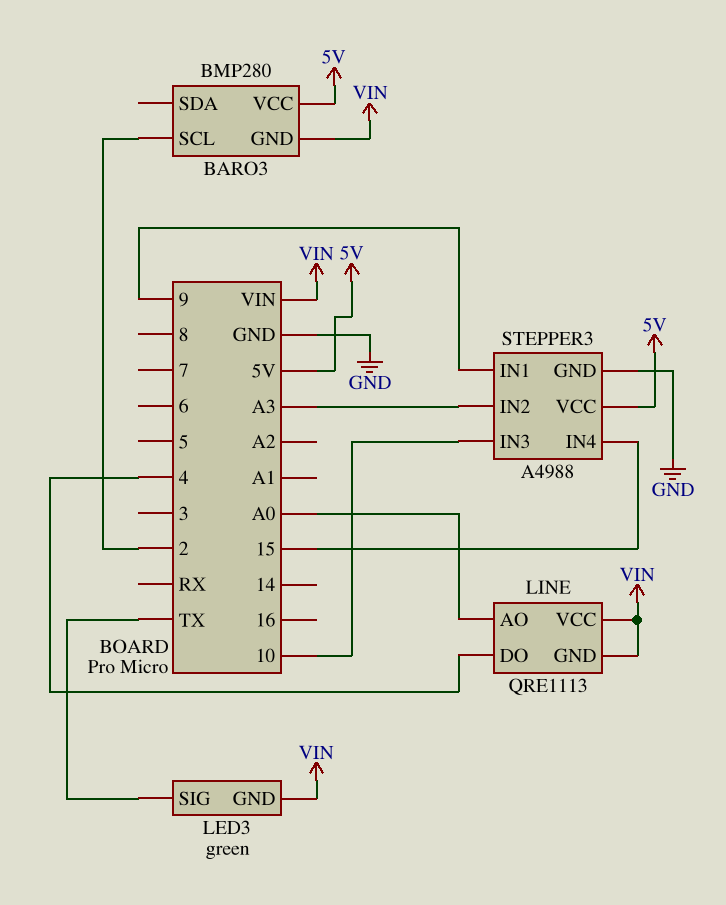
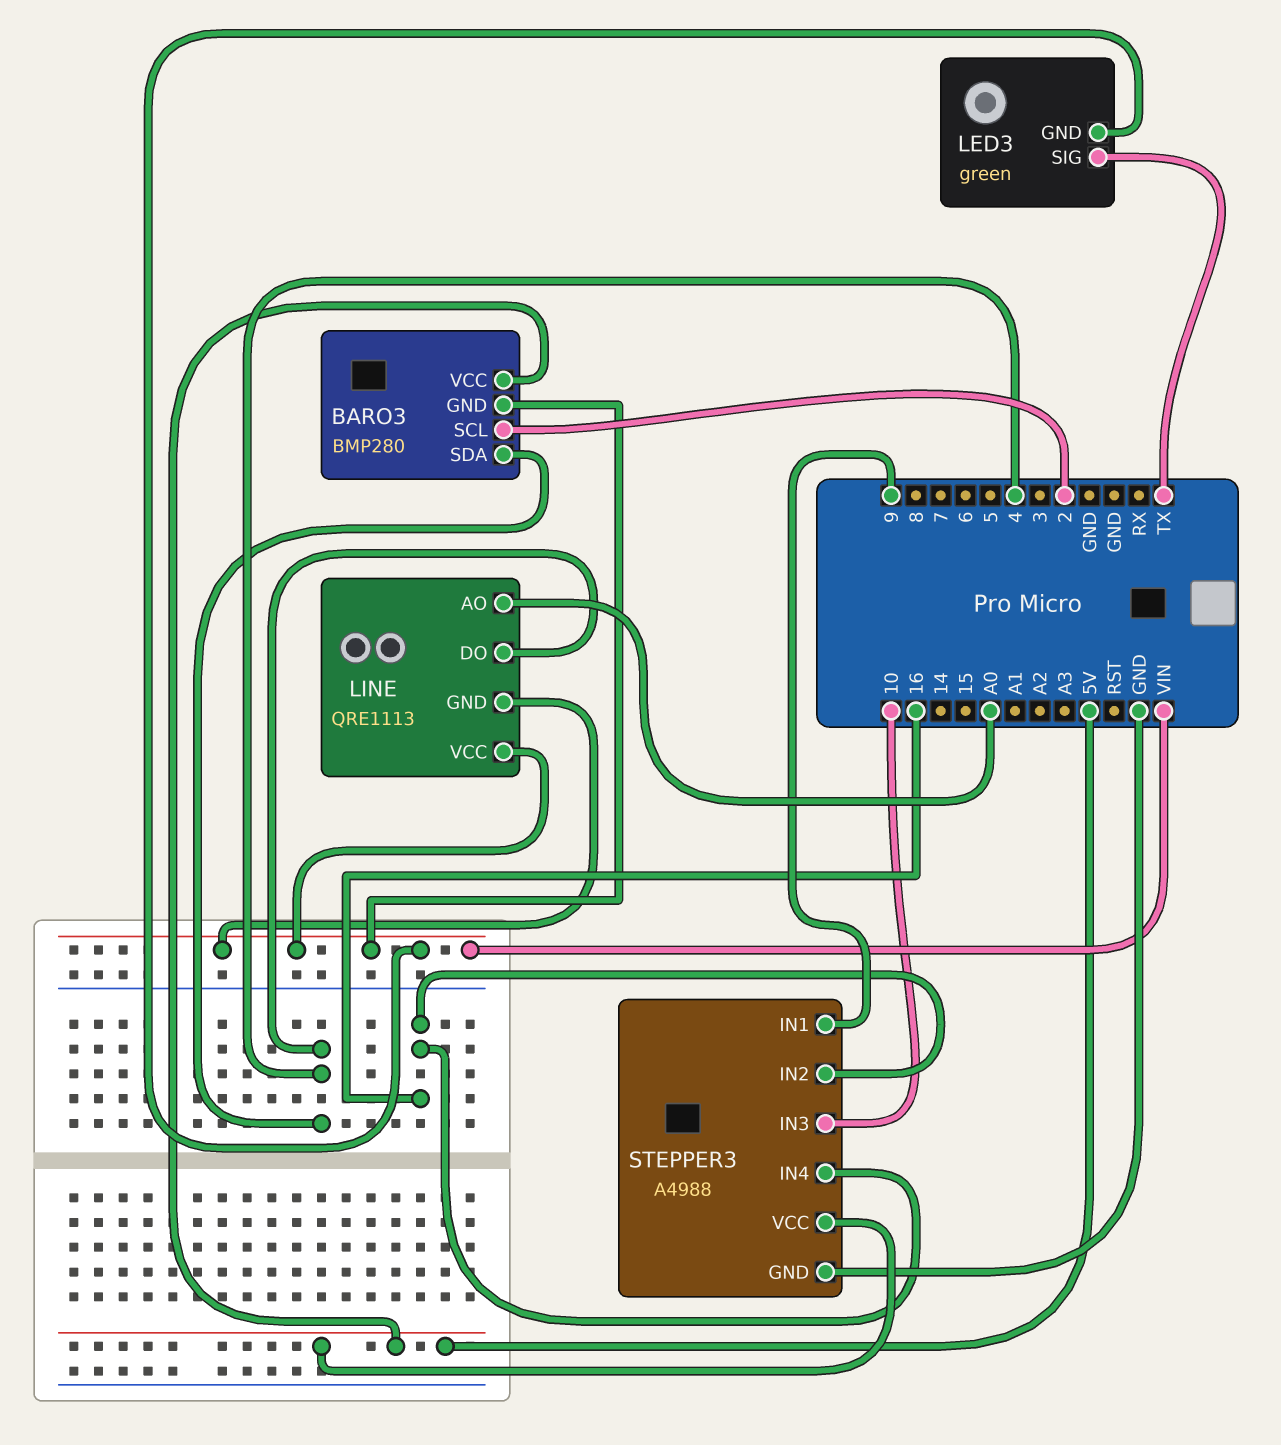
BARO3 pin SDA: none -> 4
STEPPER3 pin IN2: A3 -> 16
STEPPER3 pin IN4: 15 -> 16

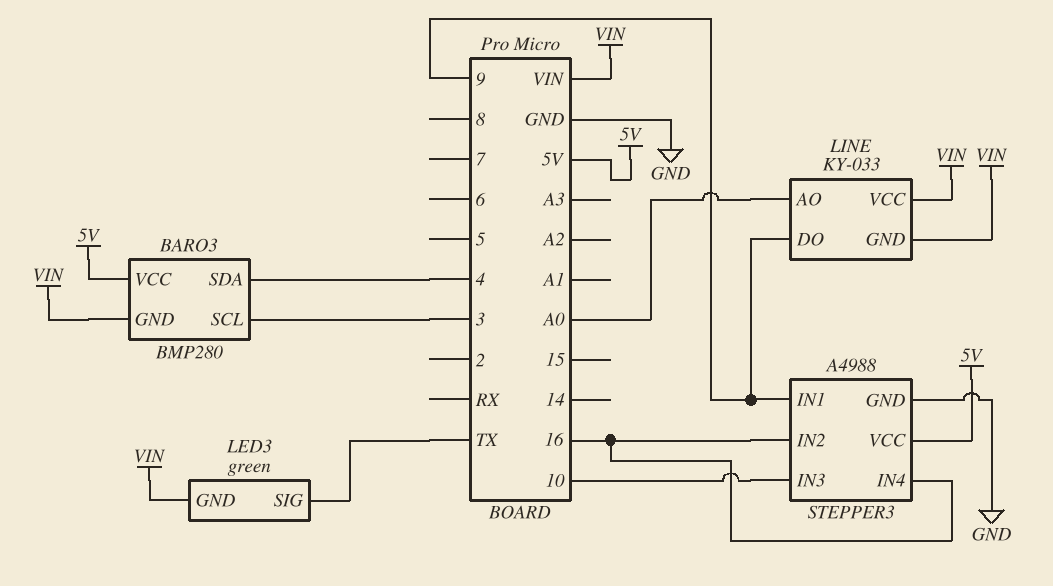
BARO3 pin SCL: 2 -> 3
LINE: QRE1113 -> KY-033
LINE pin DO: 4 -> 9

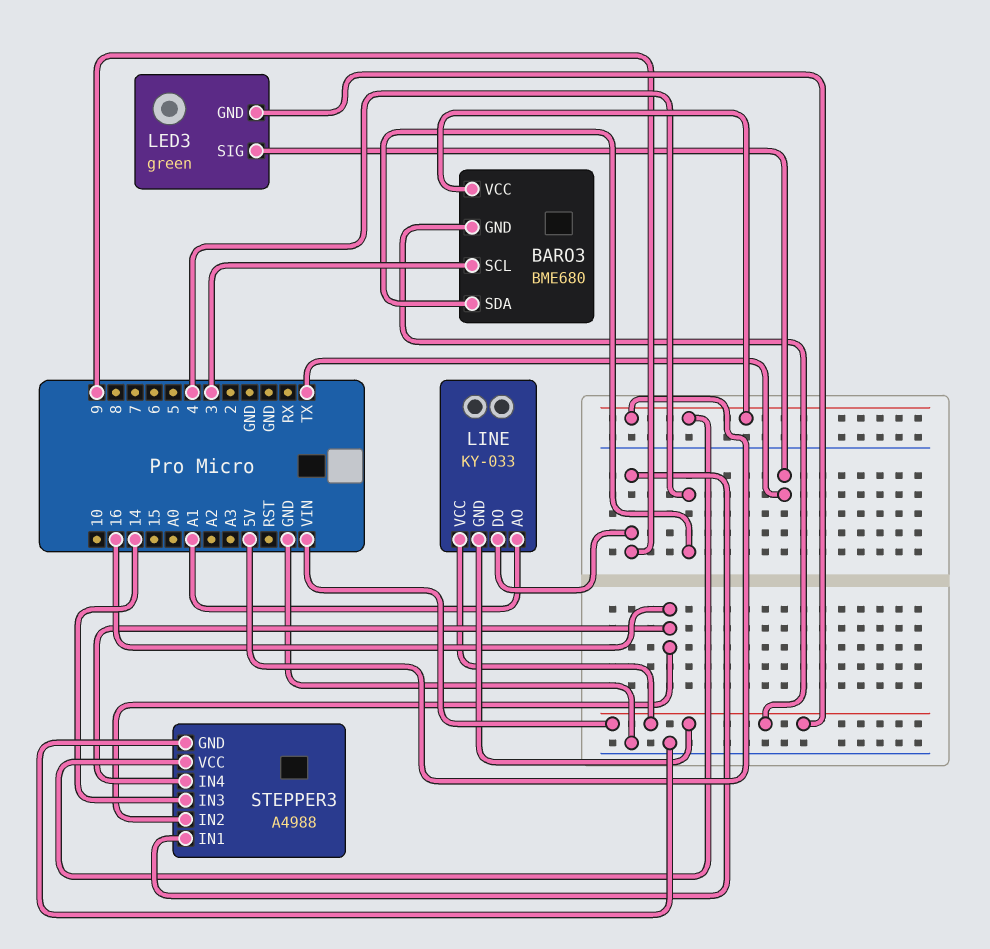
BARO3: BMP280 -> BME680
LINE pin AO: A0 -> A1
STEPPER3 pin IN3: 10 -> 14

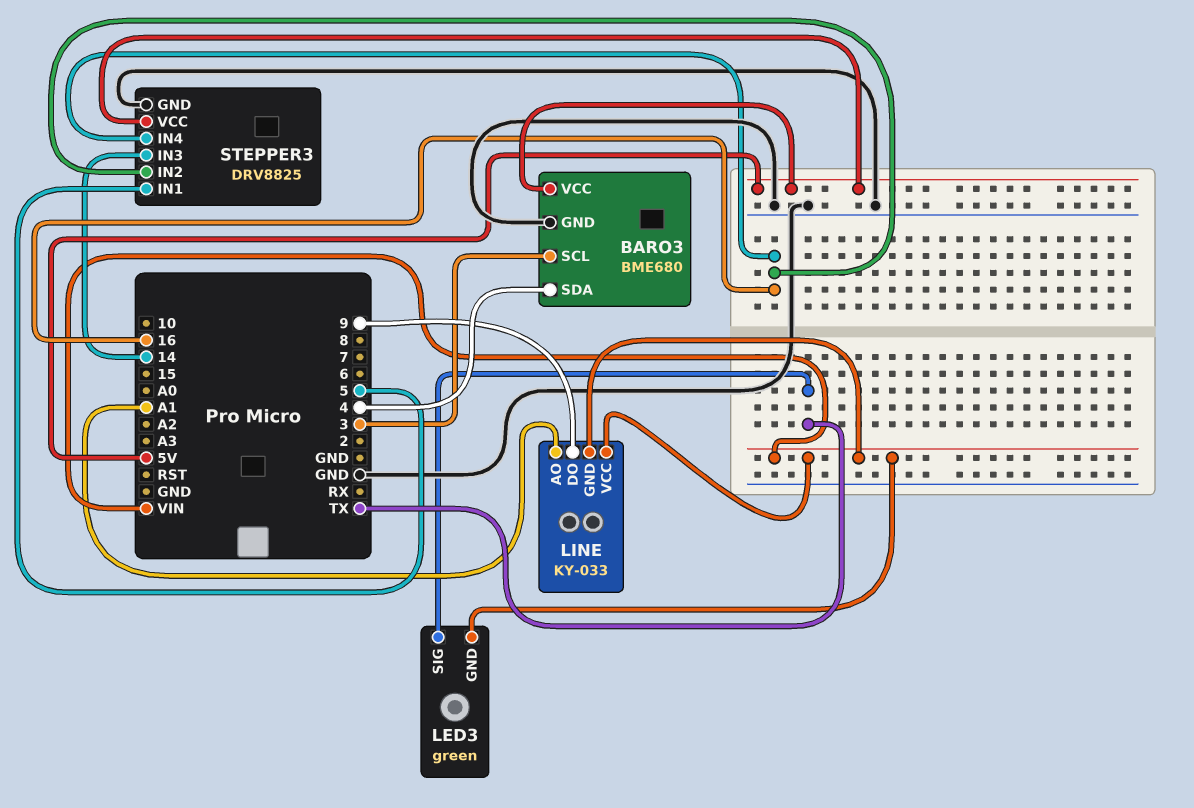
BARO3 pin GND: VIN -> GND
STEPPER3: A4988 -> DRV8825
STEPPER3 pin IN1: 9 -> 5

